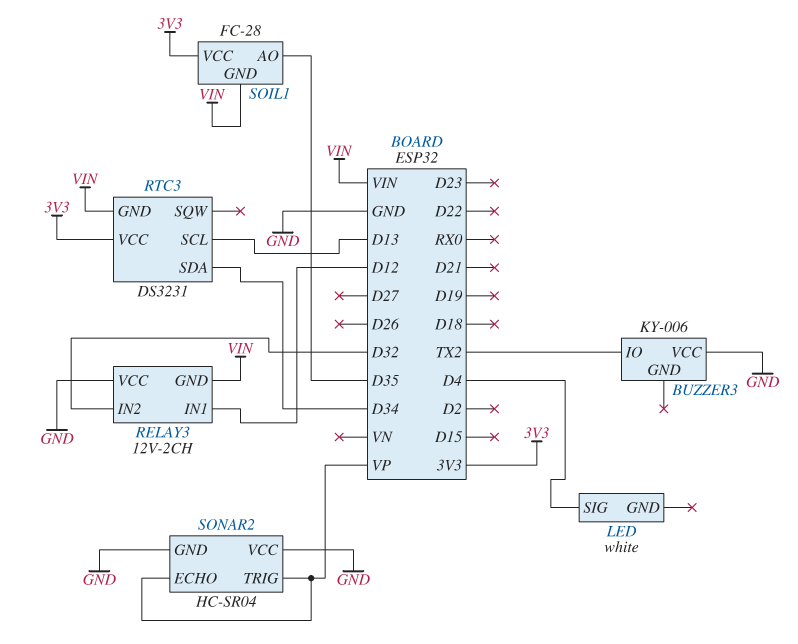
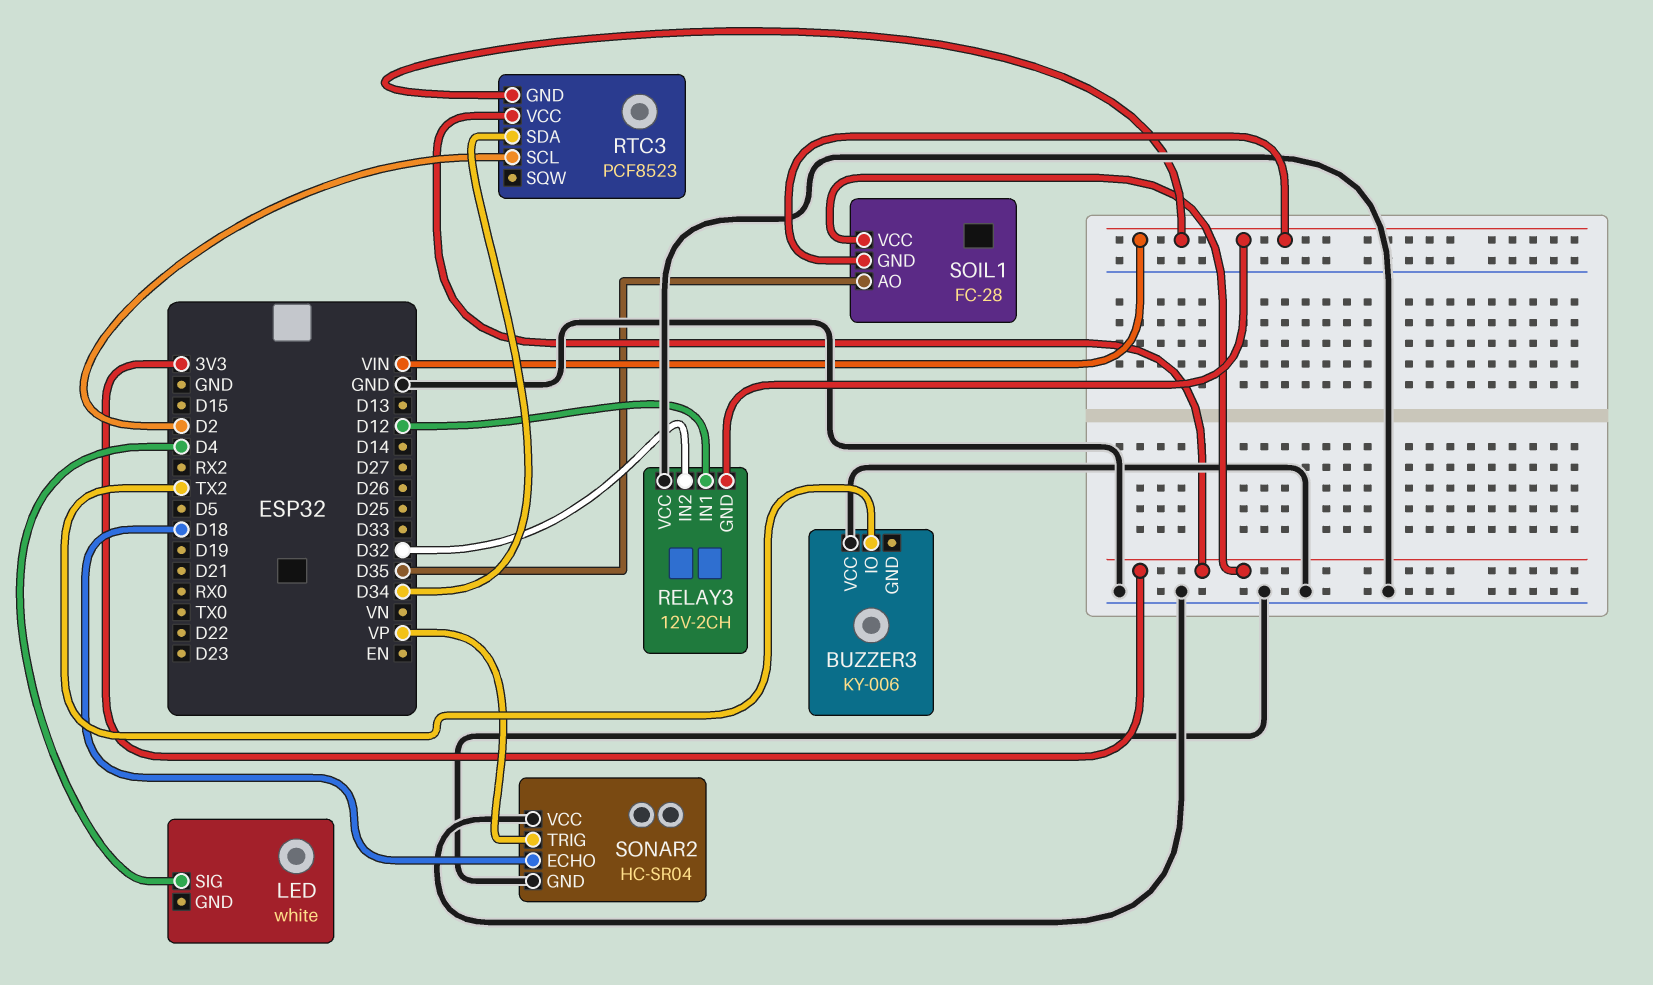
RTC3: DS3231 -> PCF8523
RTC3 pin SCL: D13 -> D2
SONAR2 pin ECHO: VP -> D18

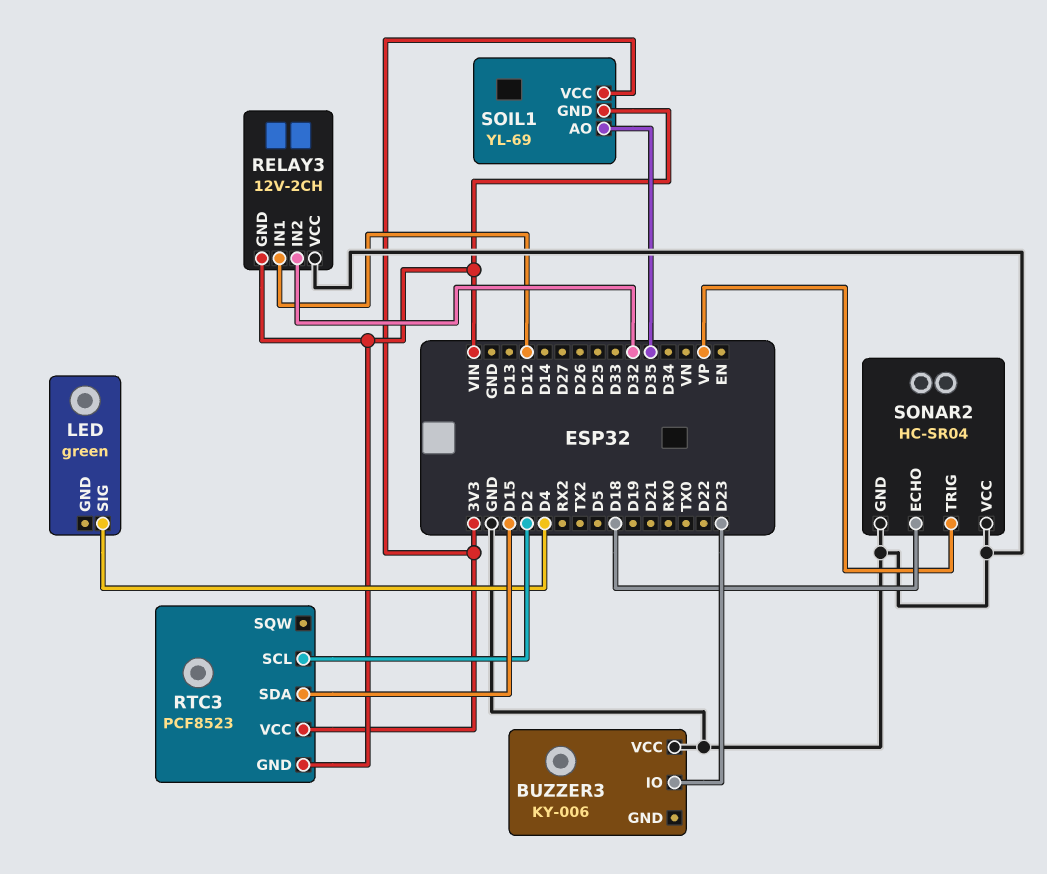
BUZZER3 pin IO: TX2 -> D23
LED: white -> green
RTC3 pin SDA: D34 -> D15
SOIL1: FC-28 -> YL-69

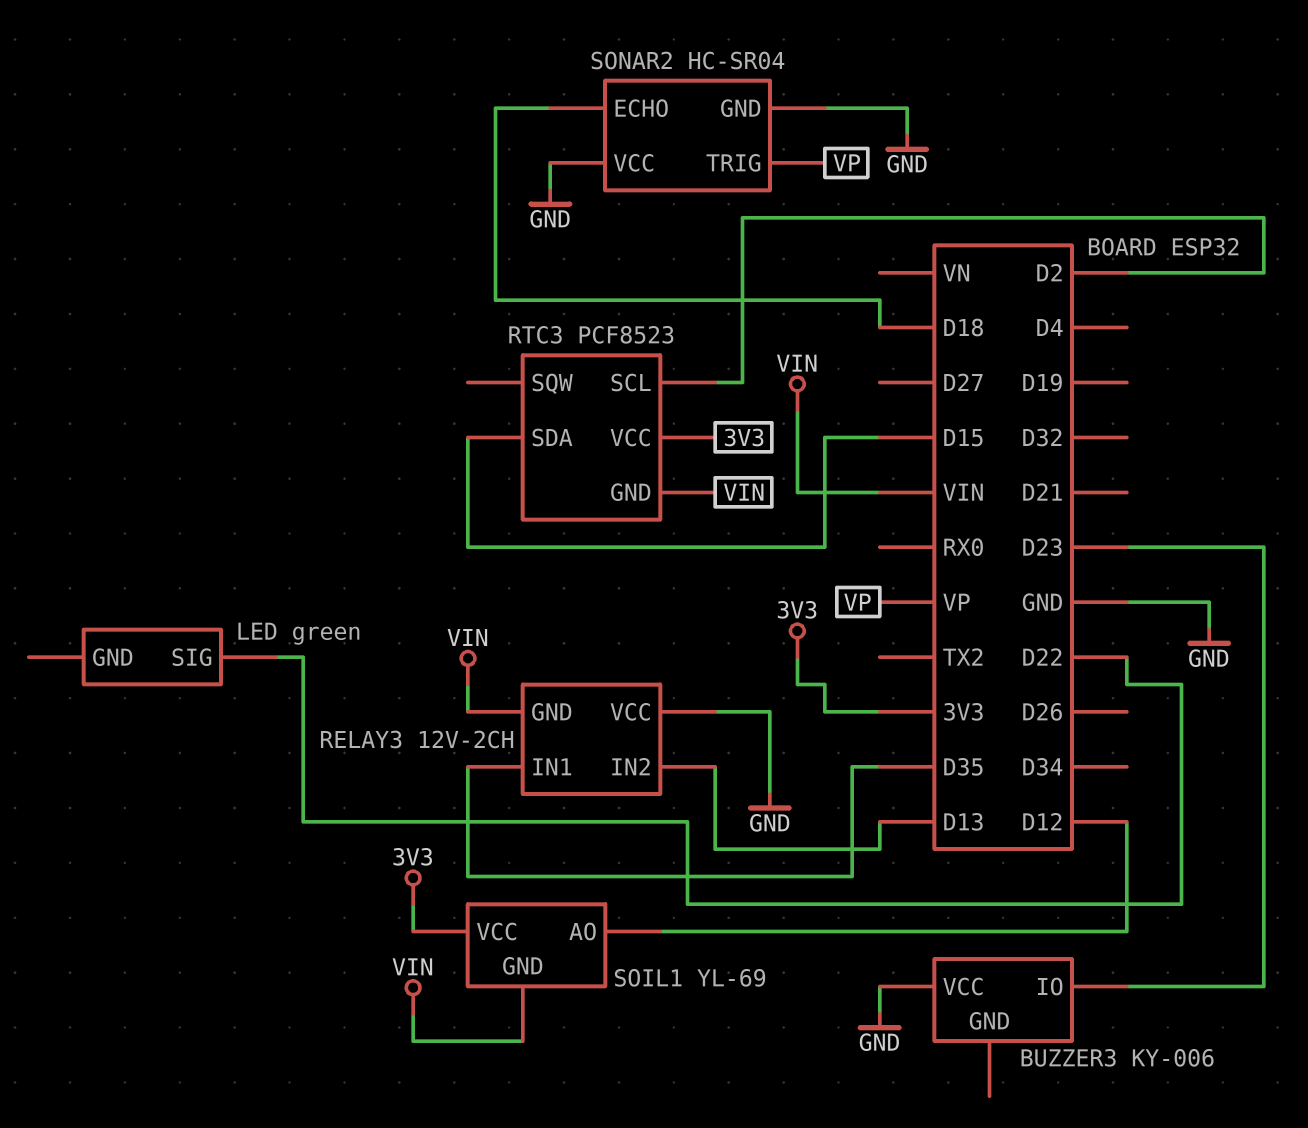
LED pin SIG: D4 -> D22
RELAY3 pin IN1: D12 -> D35
RELAY3 pin IN2: D32 -> D13
SOIL1 pin AO: D35 -> D12

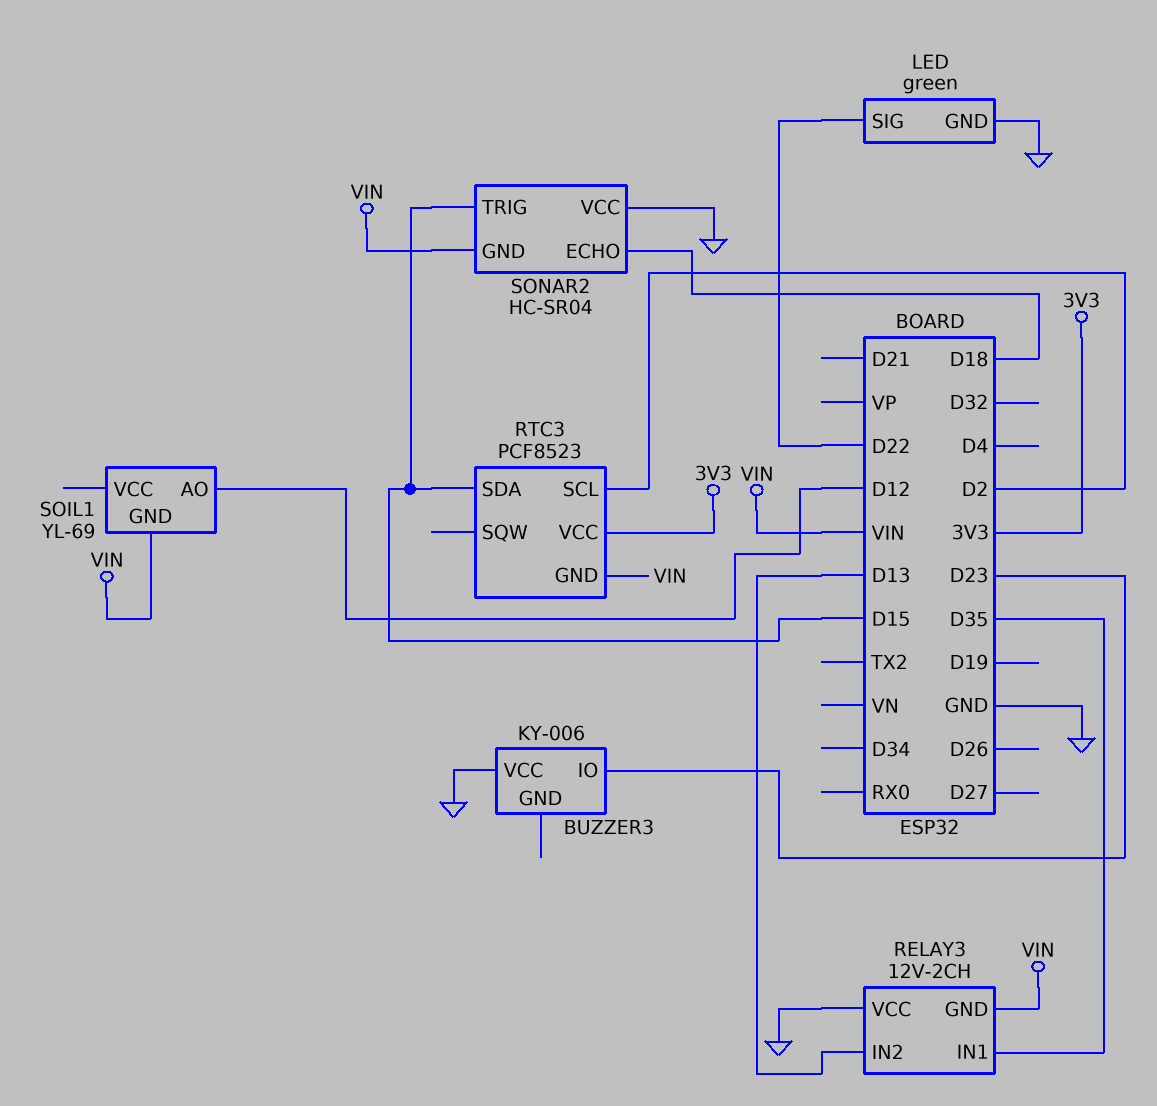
LED pin GND: none -> GND
SOIL1 pin VCC: 3V3 -> none
SONAR2 pin GND: GND -> VIN
SONAR2 pin TRIG: VP -> D15

